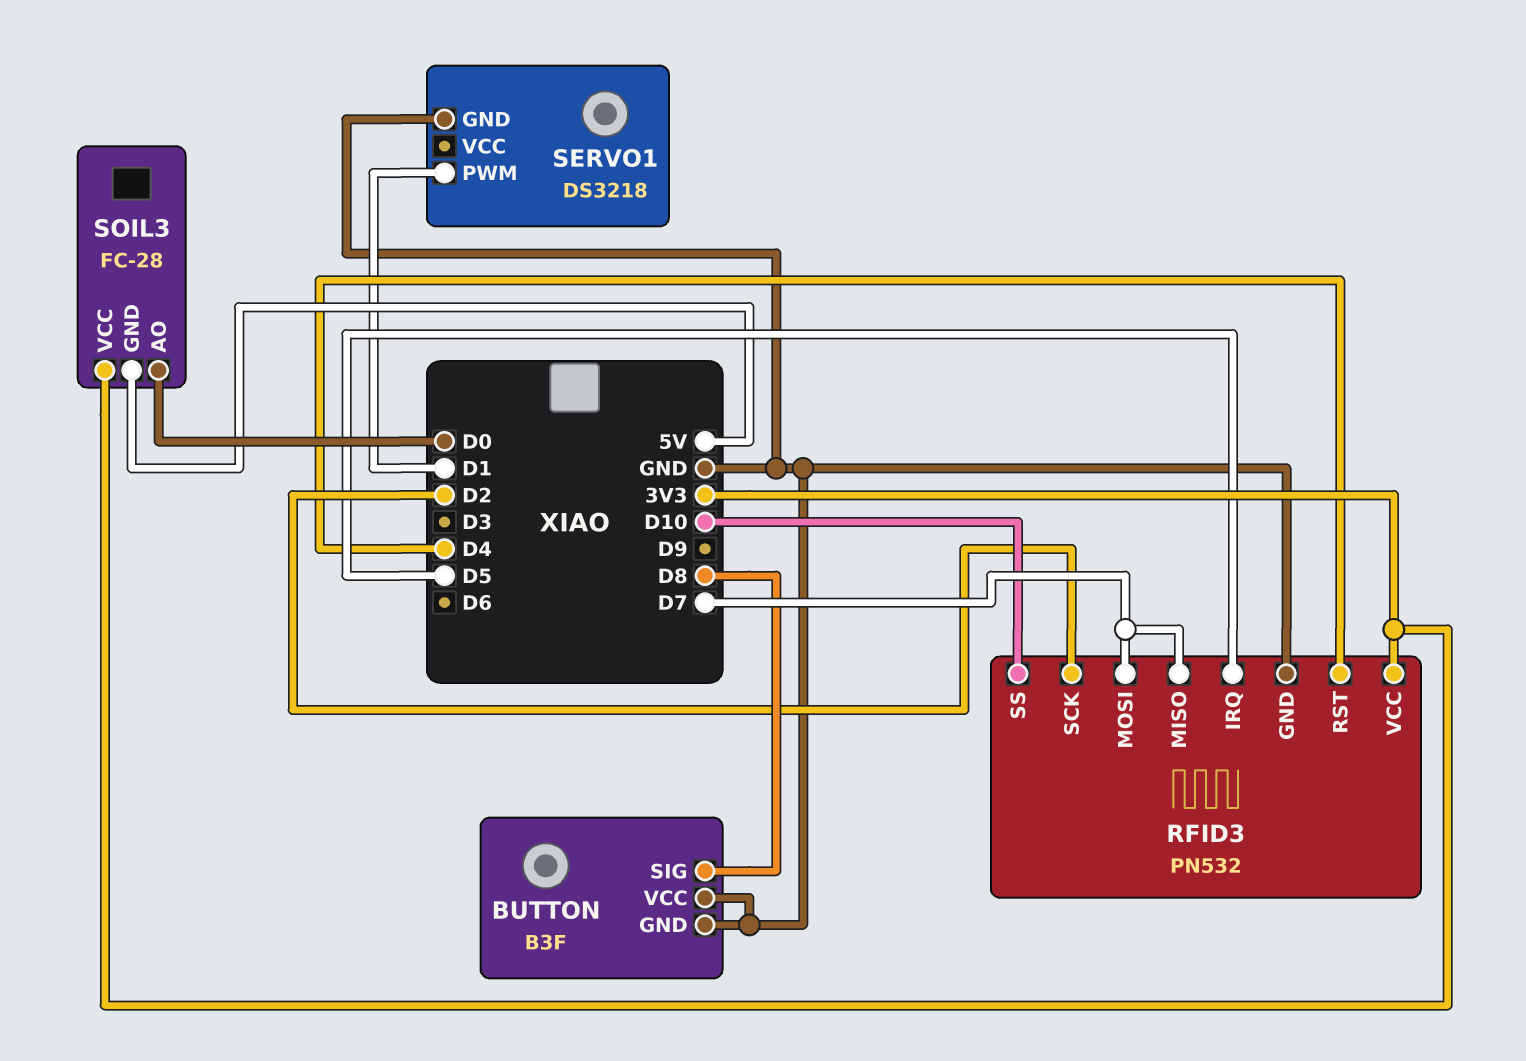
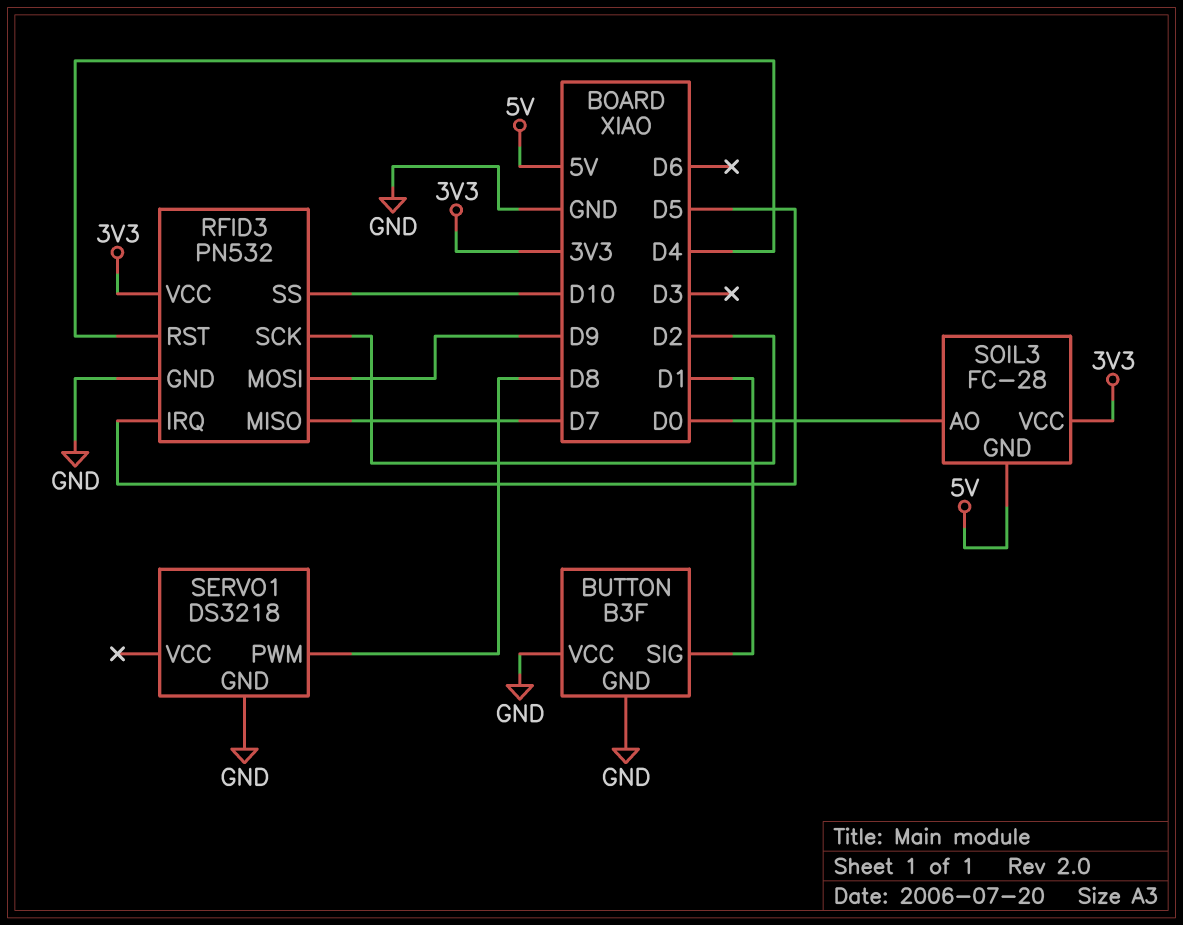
BUTTON pin SIG: D8 -> D1
RFID3 pin MOSI: D7 -> D9
SERVO1 pin PWM: D1 -> D8

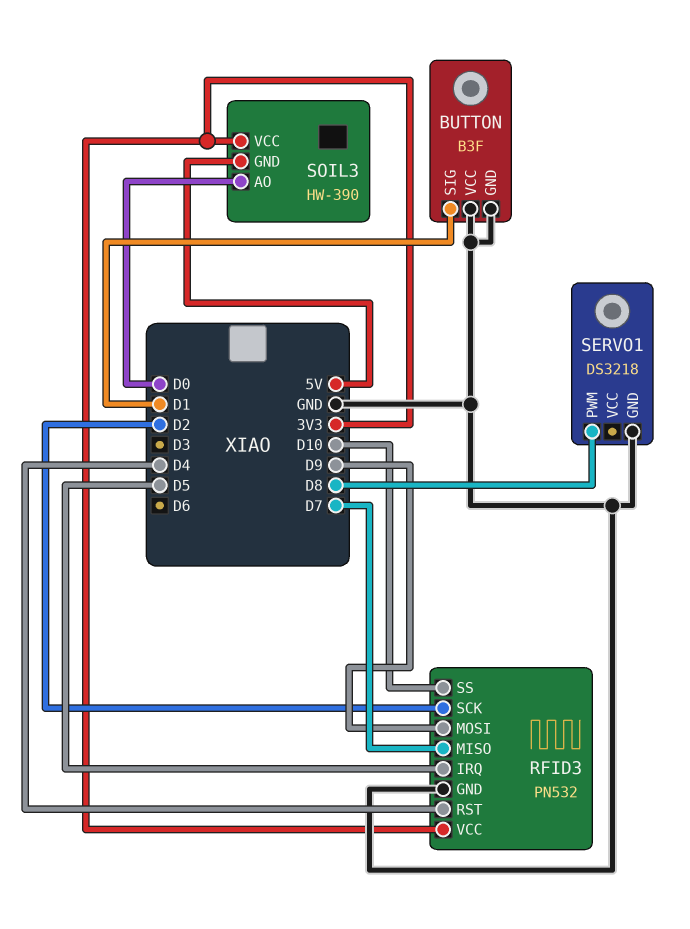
SOIL3: FC-28 -> HW-390

